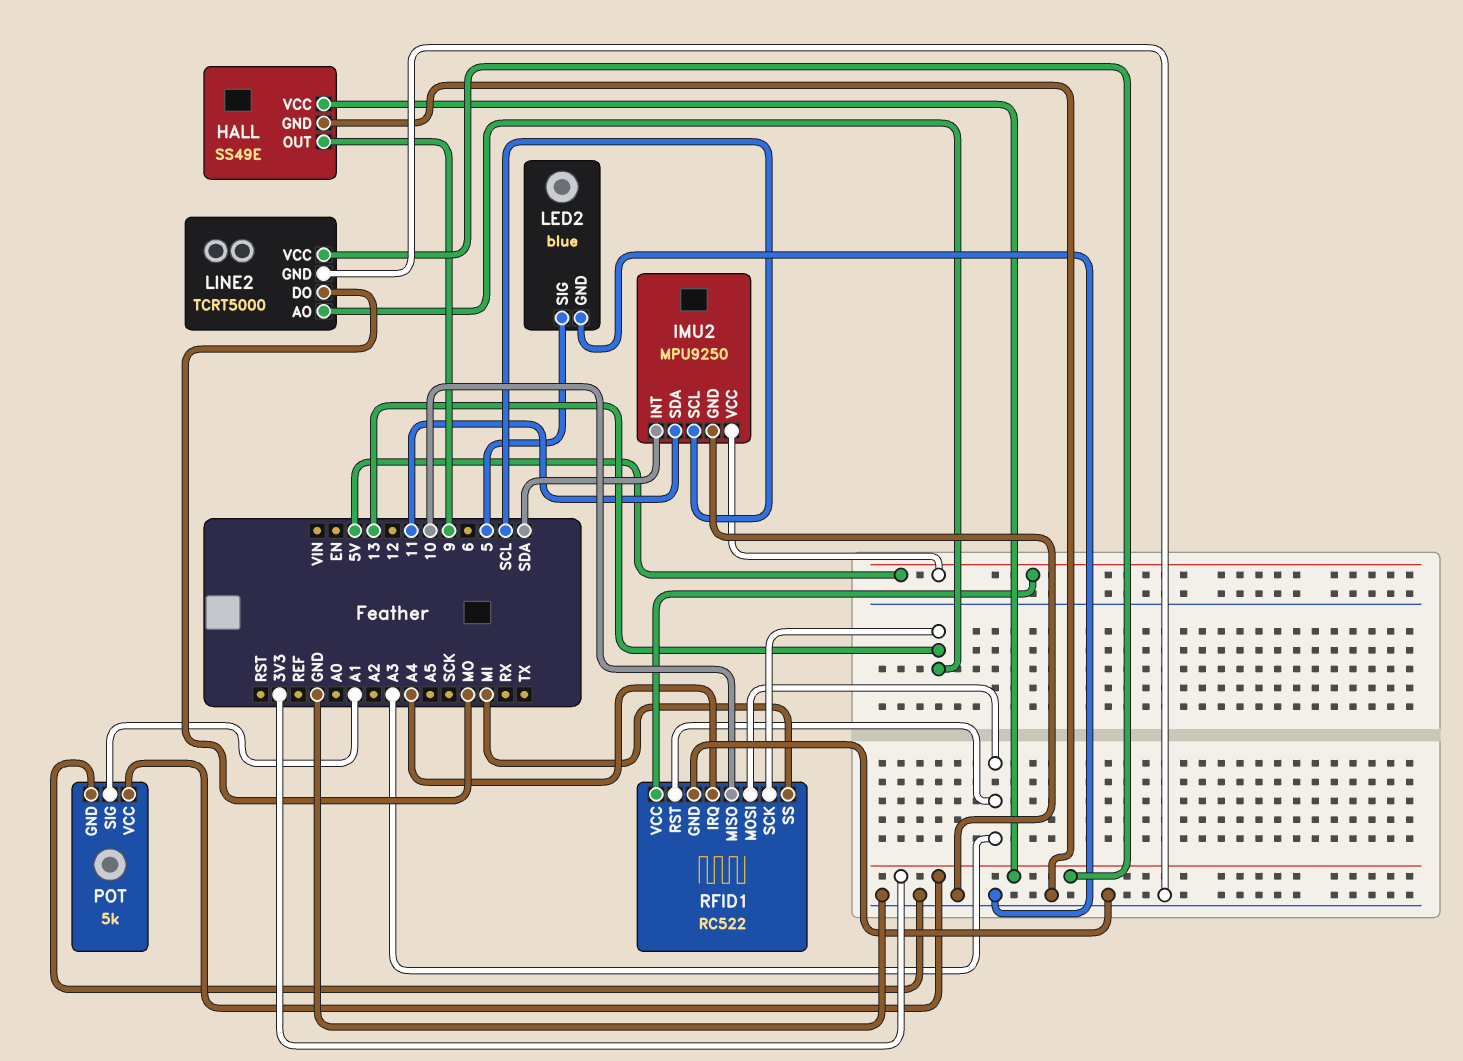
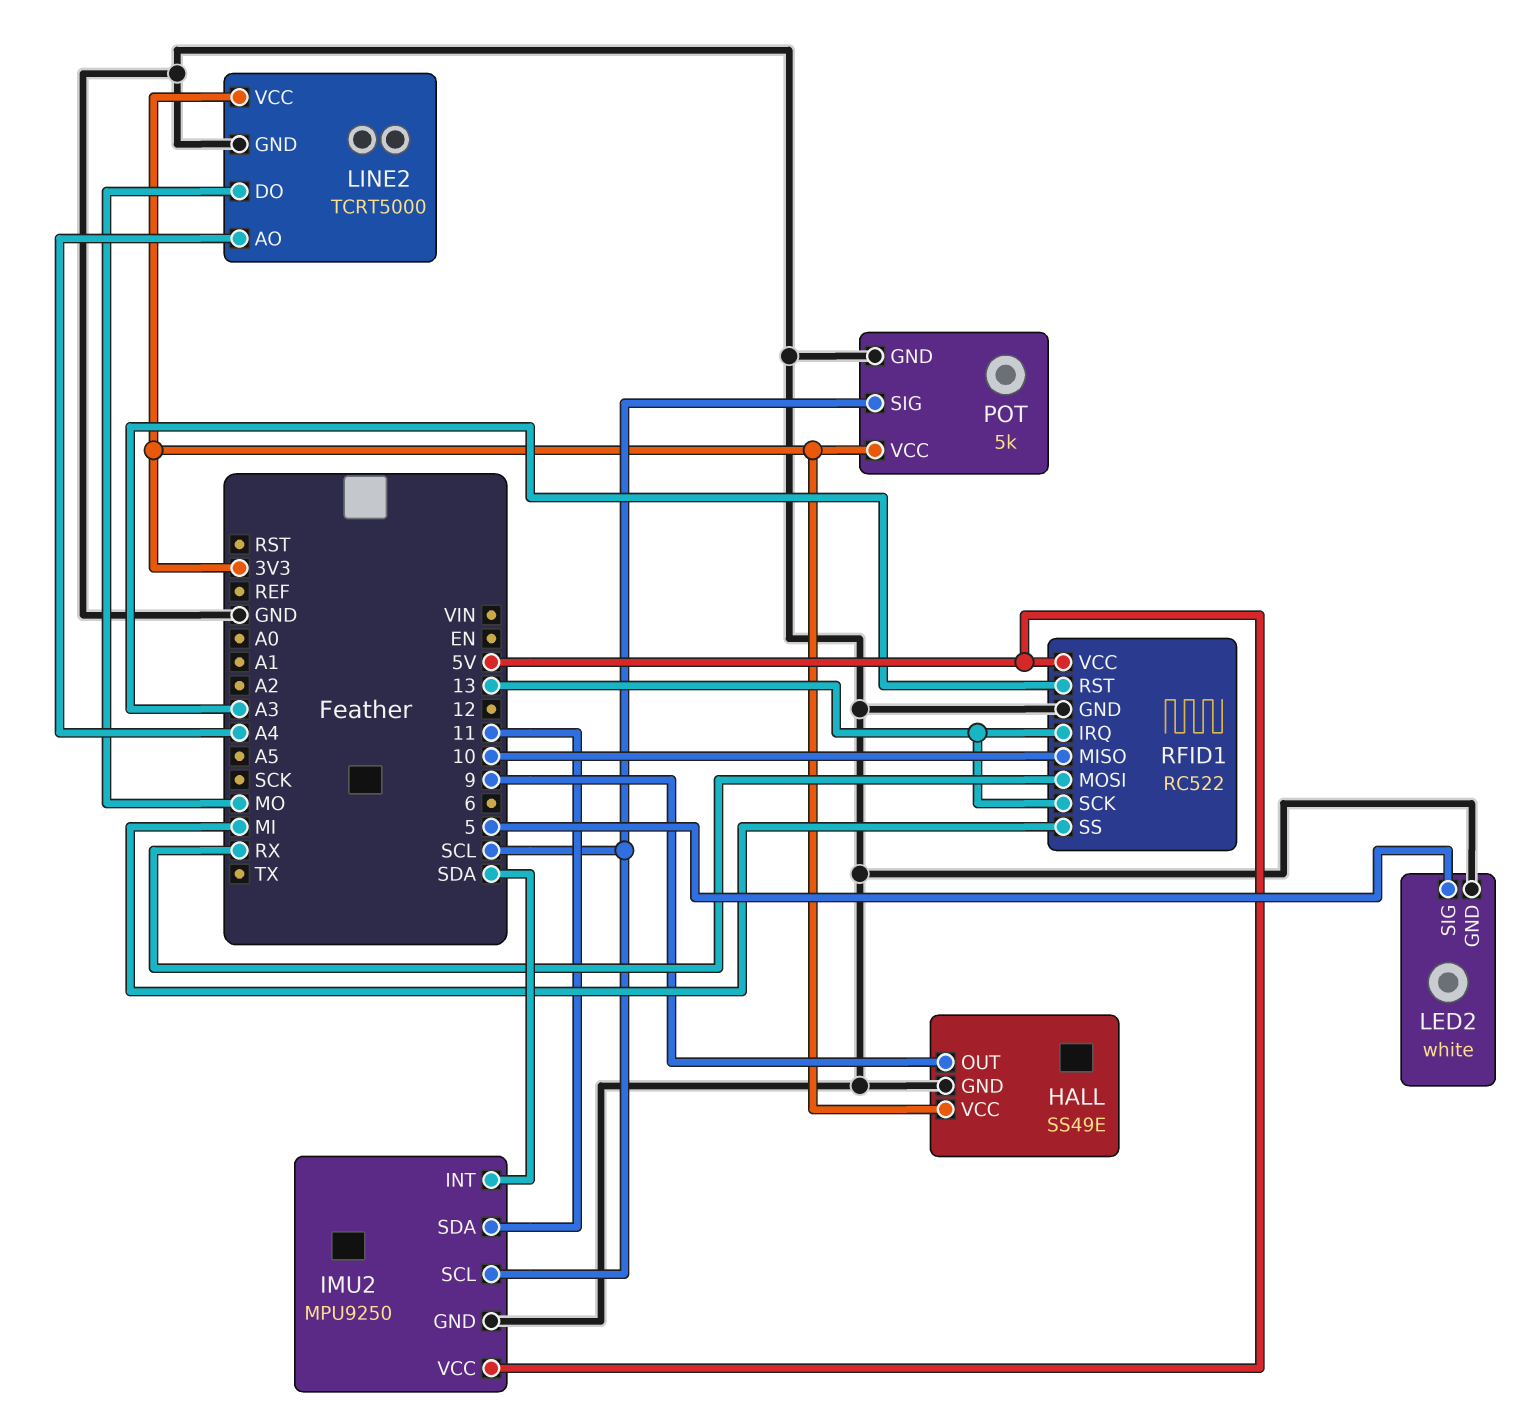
LED2: blue -> white
LINE2 pin AO: 13 -> A4
POT pin SIG: A1 -> SCL
RFID1 pin IRQ: A4 -> 13
RFID1 pin MOSI: A3 -> RX

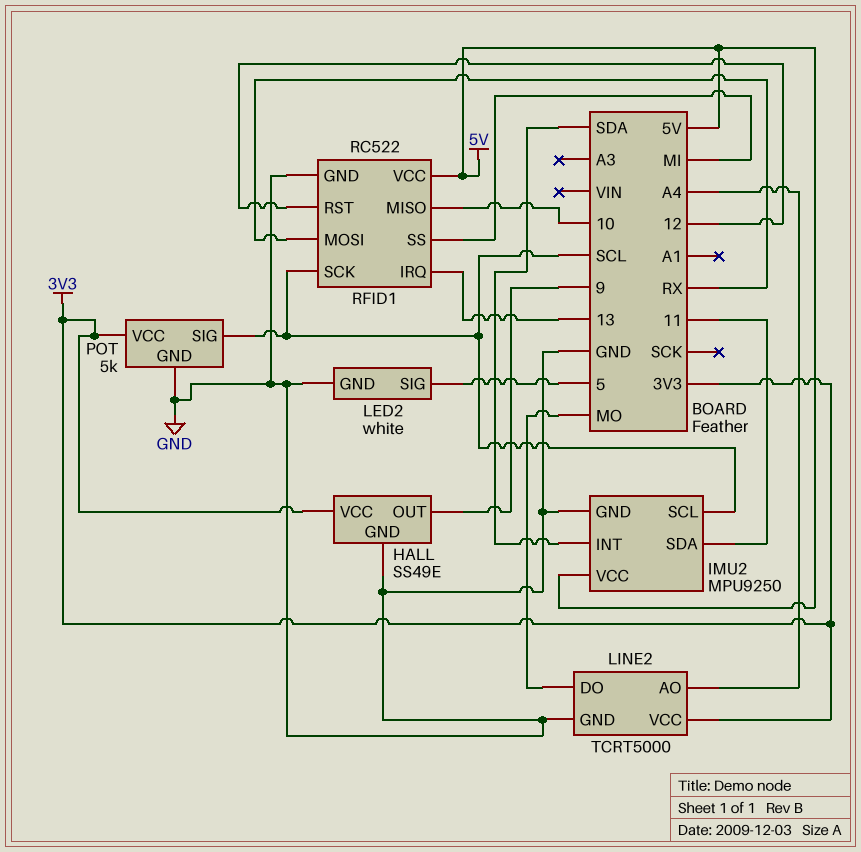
RFID1 pin RST: A3 -> 12
RFID1 pin SCK: 13 -> SCL

